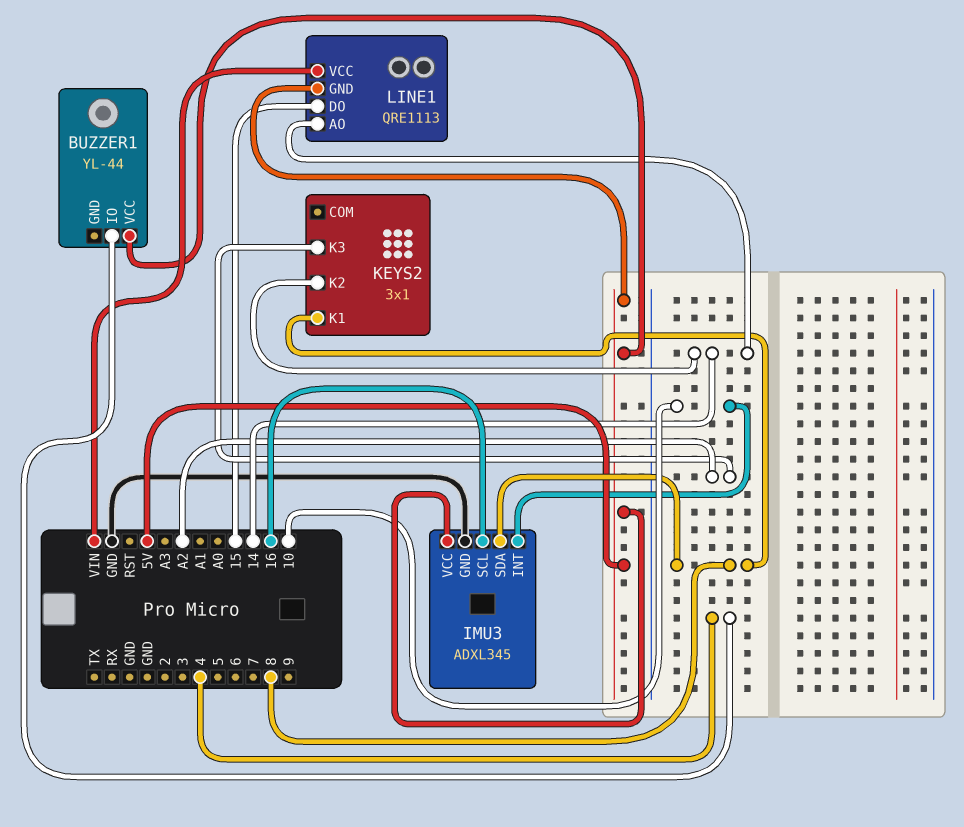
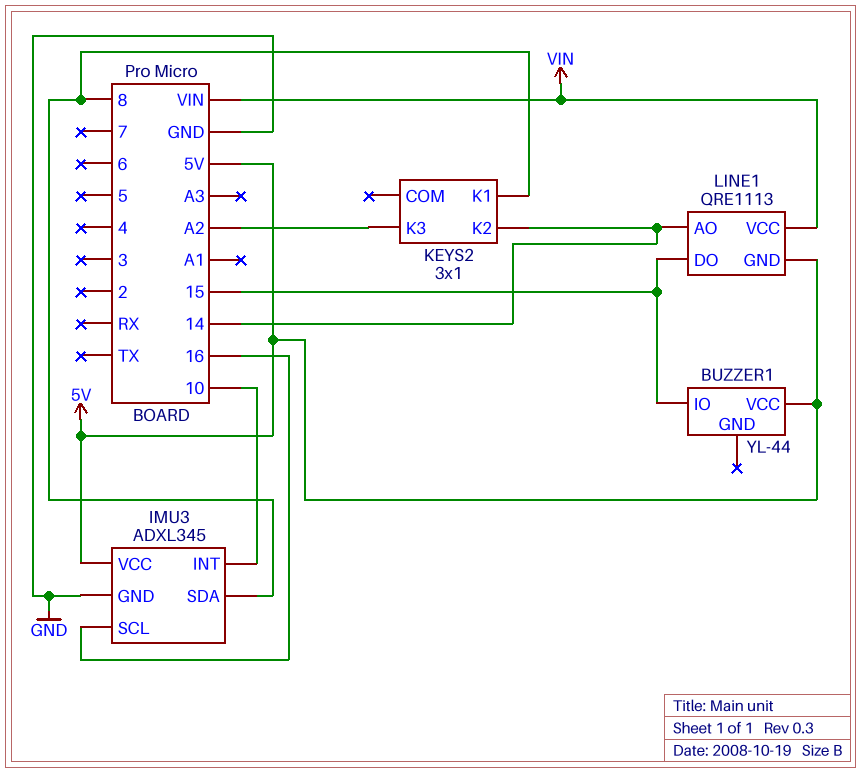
BUZZER1 pin IO: 4 -> 15

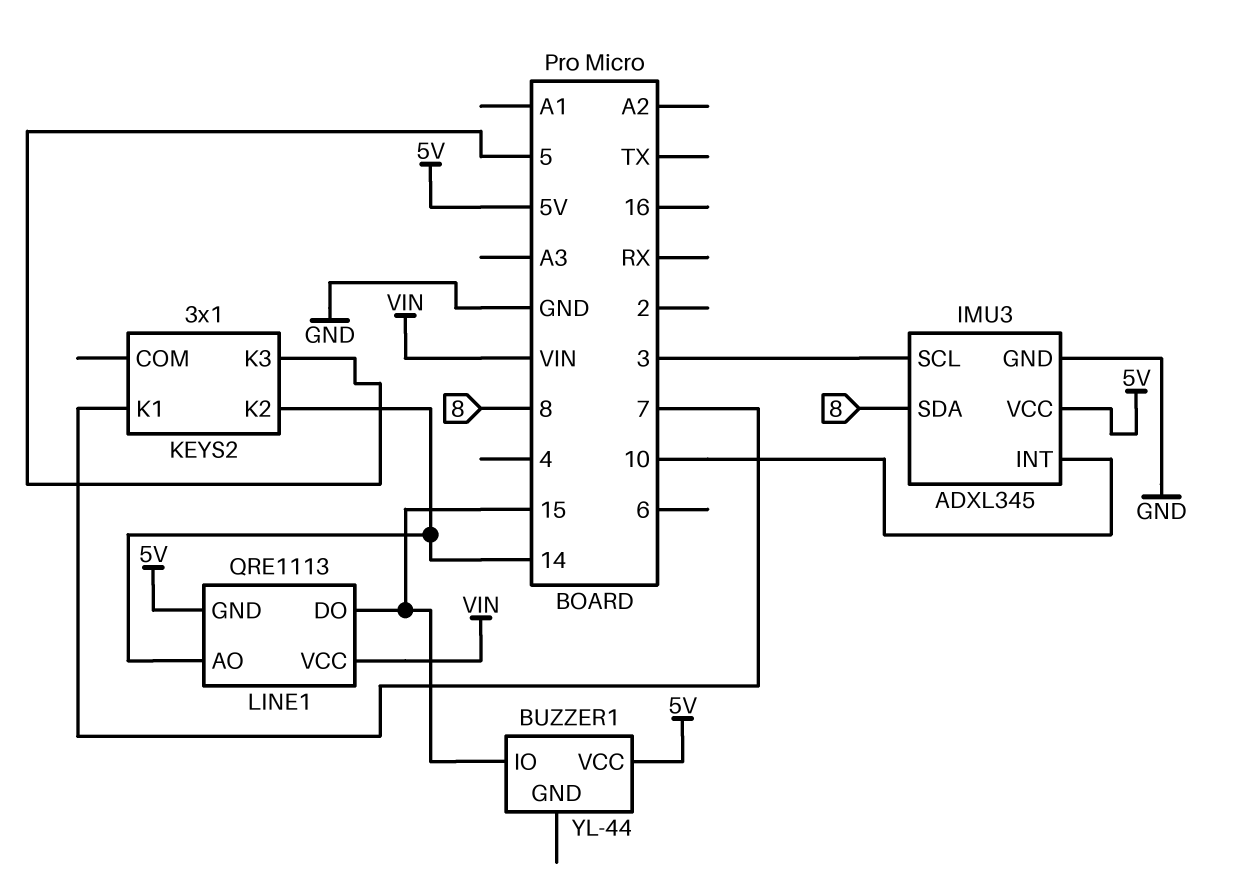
IMU3 pin SCL: 16 -> 3
KEYS2 pin K1: 8 -> 7
KEYS2 pin K3: A2 -> 5

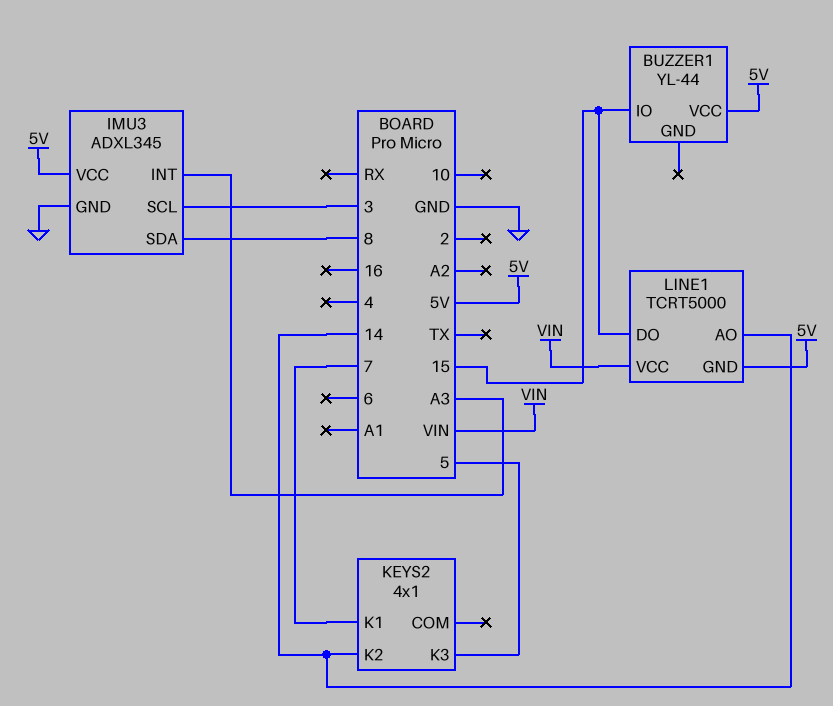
IMU3 pin INT: 10 -> A3
KEYS2: 3x1 -> 4x1
LINE1: QRE1113 -> TCRT5000

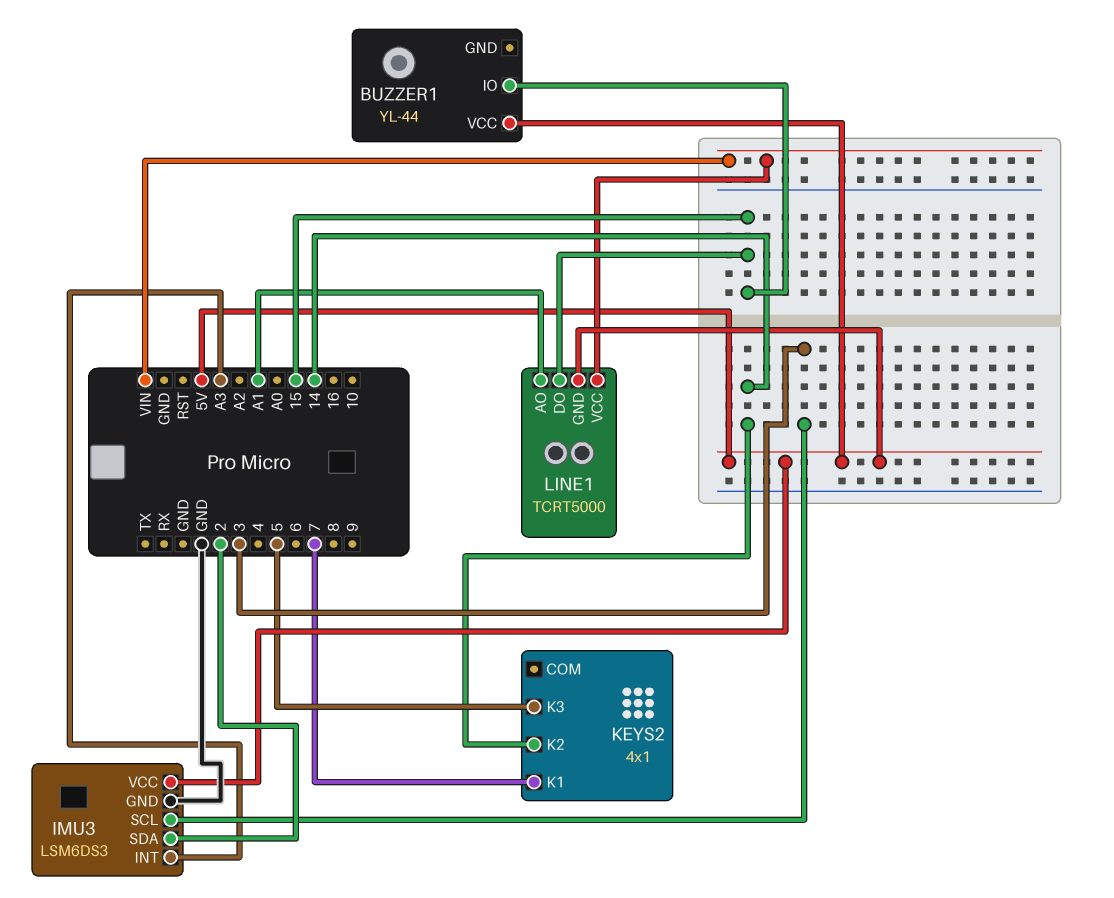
IMU3: ADXL345 -> LSM6DS3
IMU3 pin SDA: 8 -> 2
LINE1 pin AO: 14 -> A1

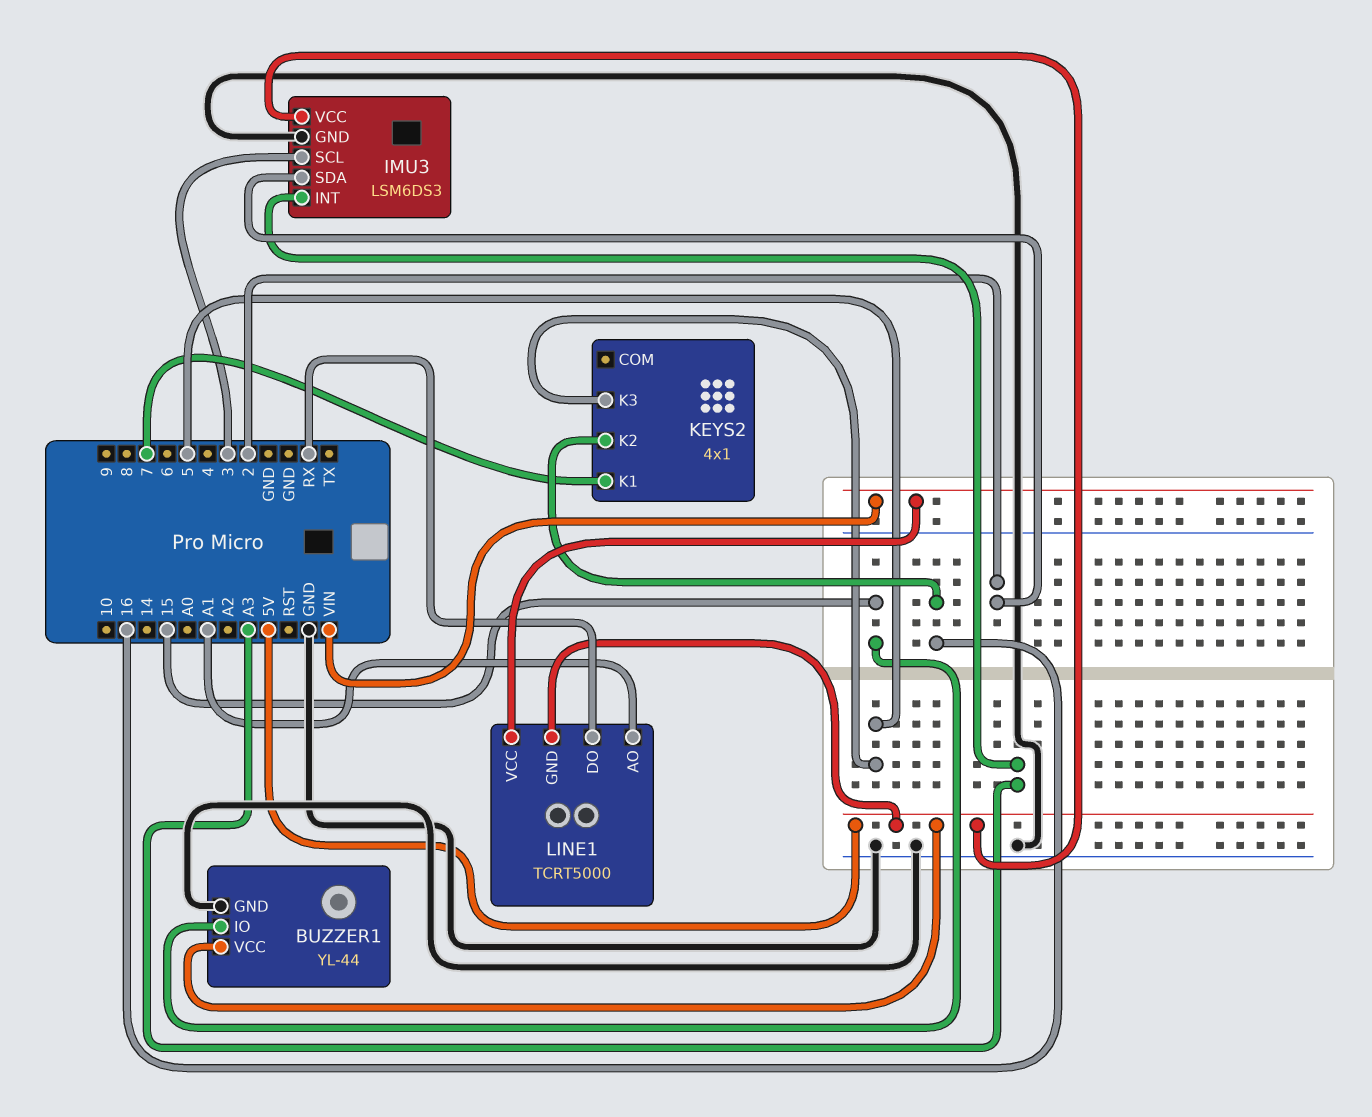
BUZZER1 pin GND: none -> GND
KEYS2 pin K2: 14 -> 16
LINE1 pin DO: 15 -> RX

